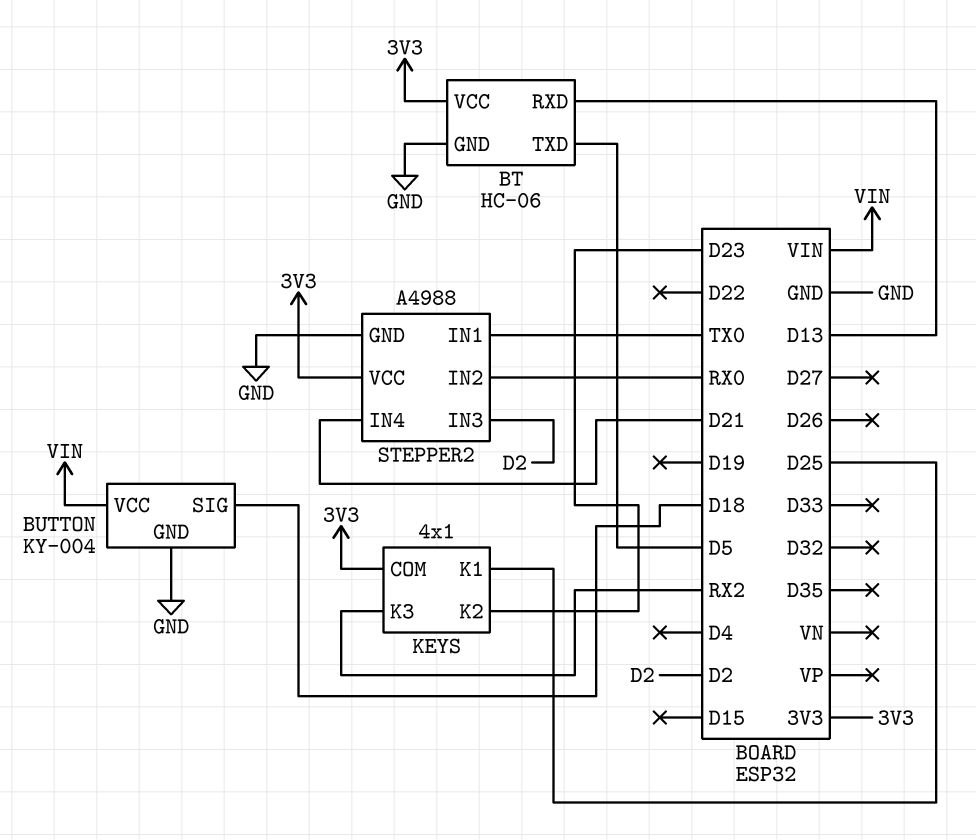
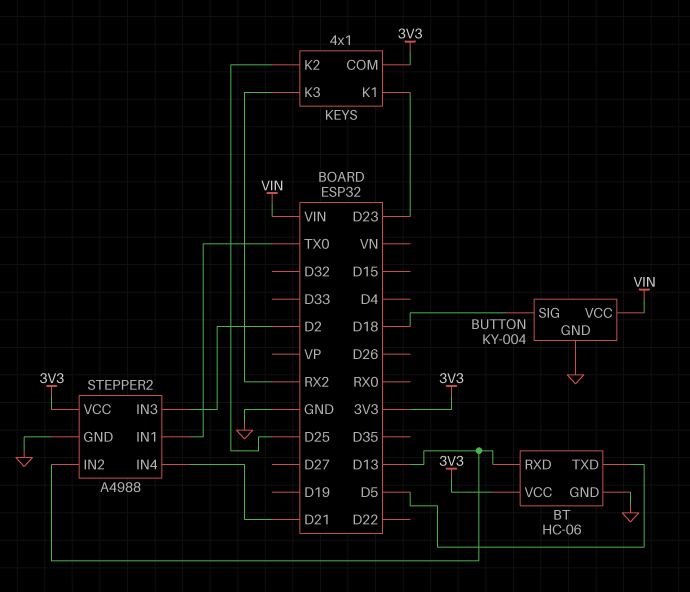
KEYS pin K1: D25 -> D23
KEYS pin K2: D23 -> D25
STEPPER2 pin IN2: RX0 -> D13

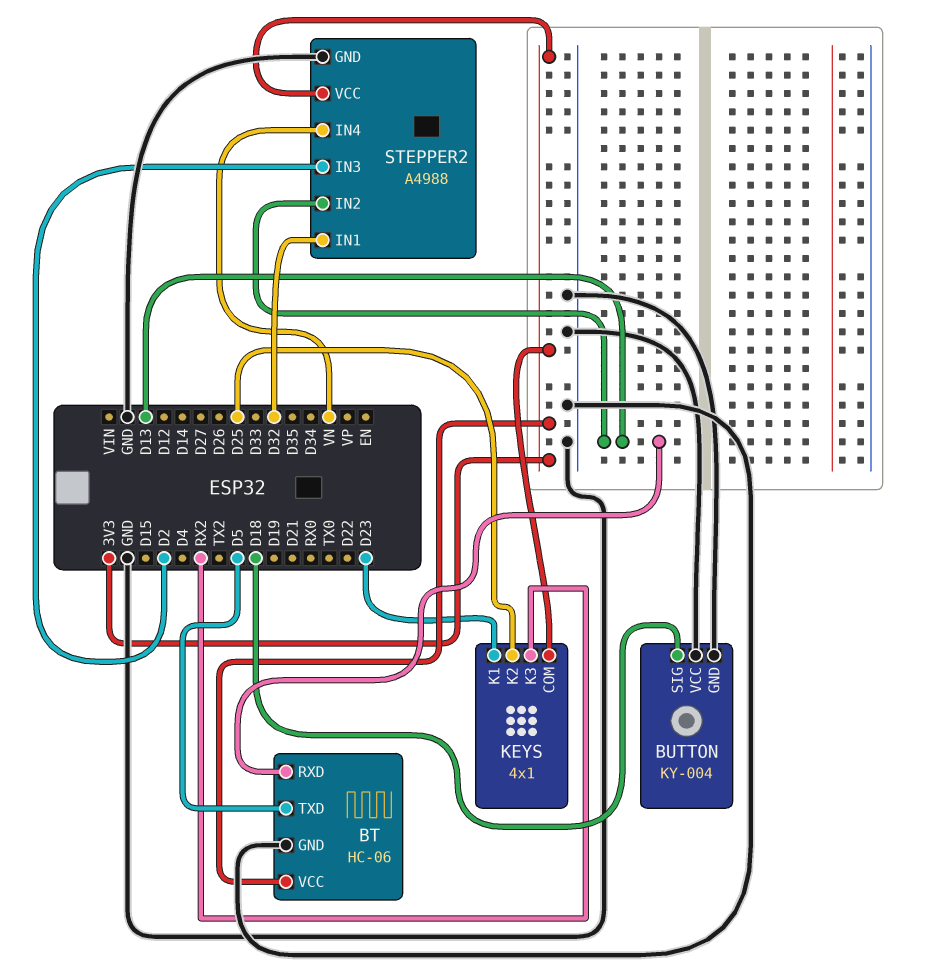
BUTTON pin VCC: VIN -> GND
STEPPER2 pin IN1: TX0 -> D32
STEPPER2 pin IN4: D21 -> VN

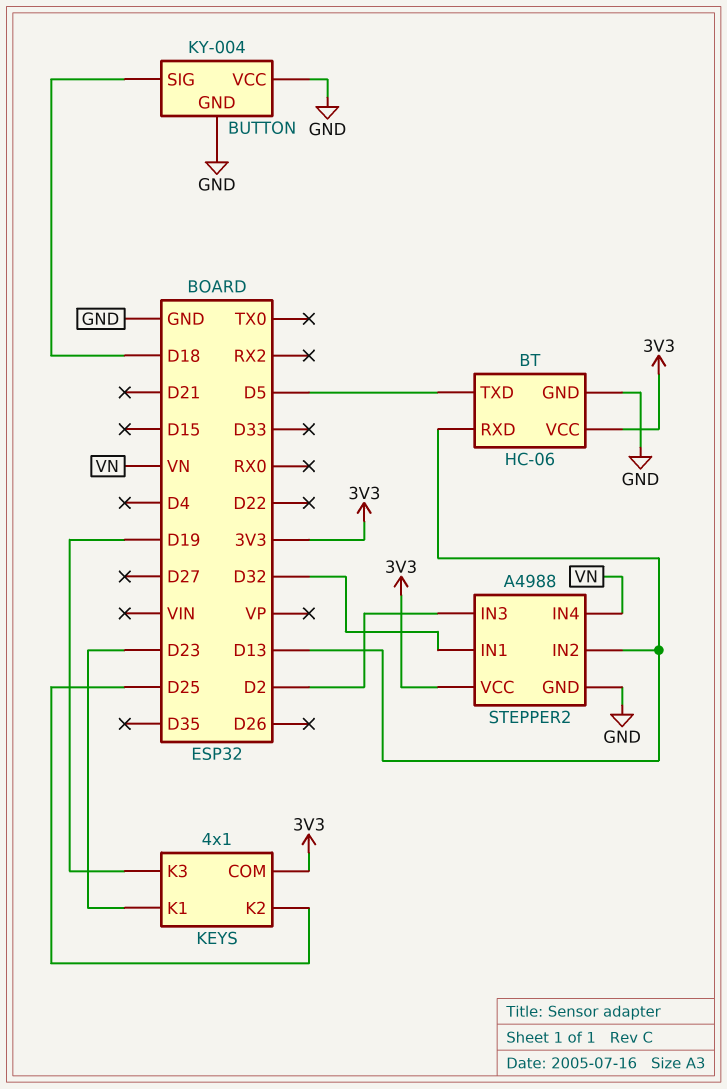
KEYS pin K3: RX2 -> D19

